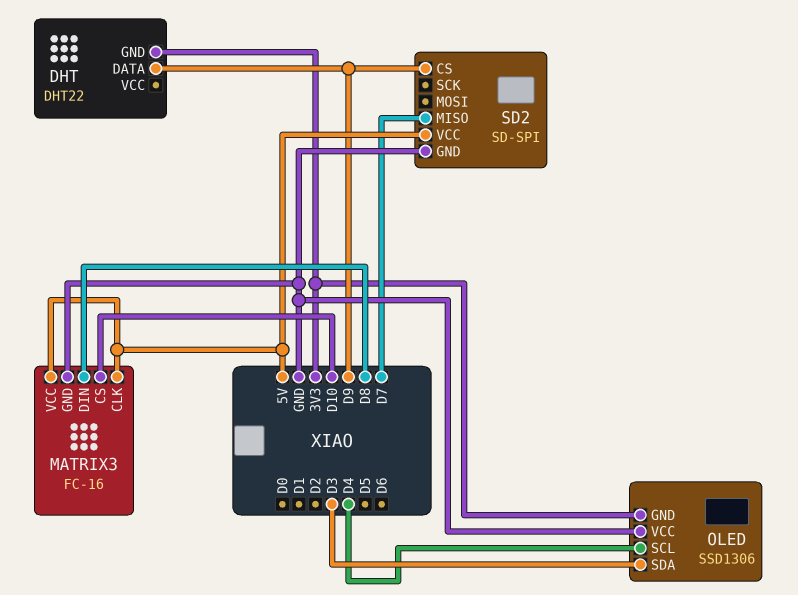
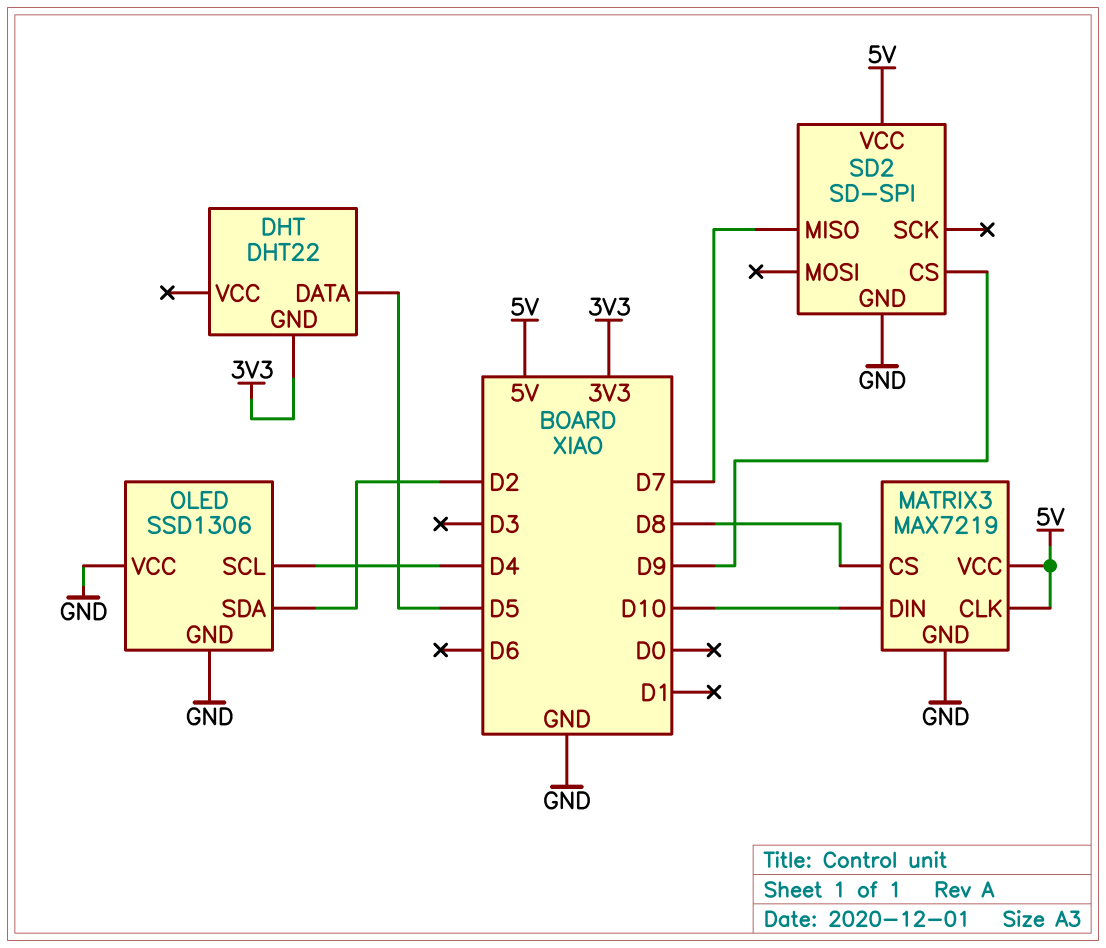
DHT pin DATA: D9 -> D5
MATRIX3: FC-16 -> MAX7219
MATRIX3 pin CS: D10 -> D8
MATRIX3 pin DIN: D8 -> D10
OLED pin GND: 3V3 -> GND
OLED pin SDA: D3 -> D2

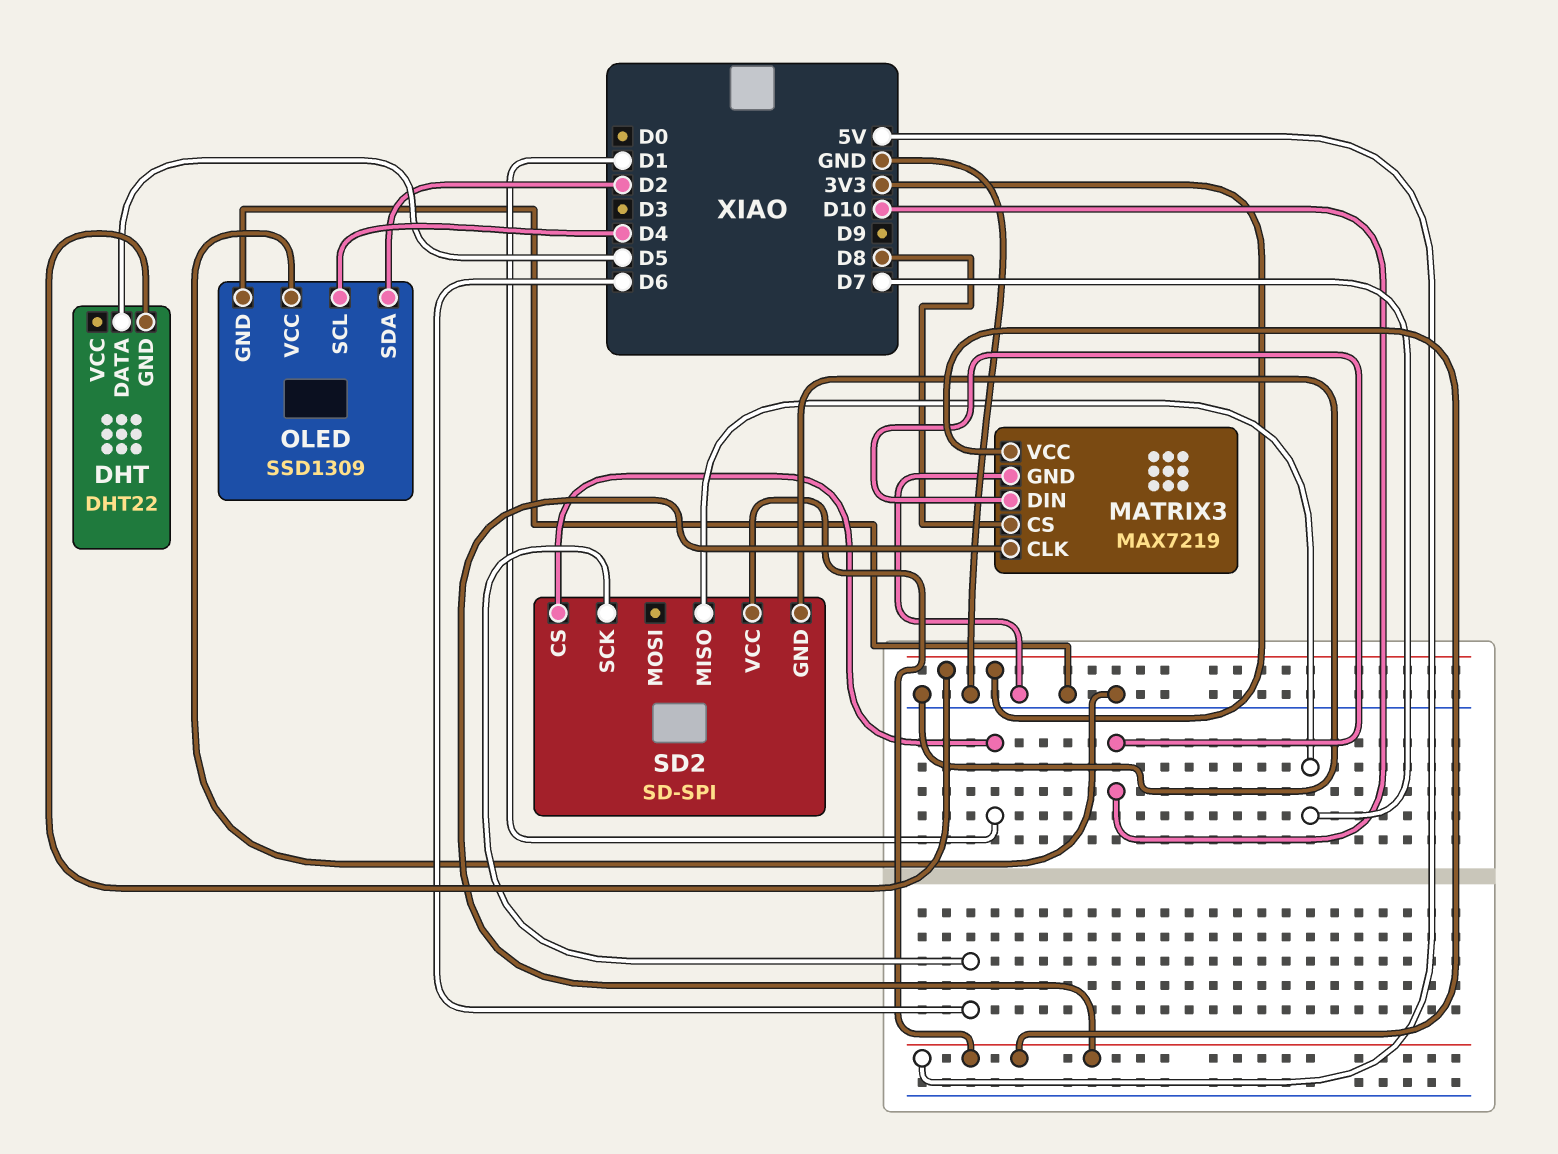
OLED: SSD1306 -> SSD1309
SD2 pin CS: D9 -> D1
SD2 pin SCK: none -> D6

